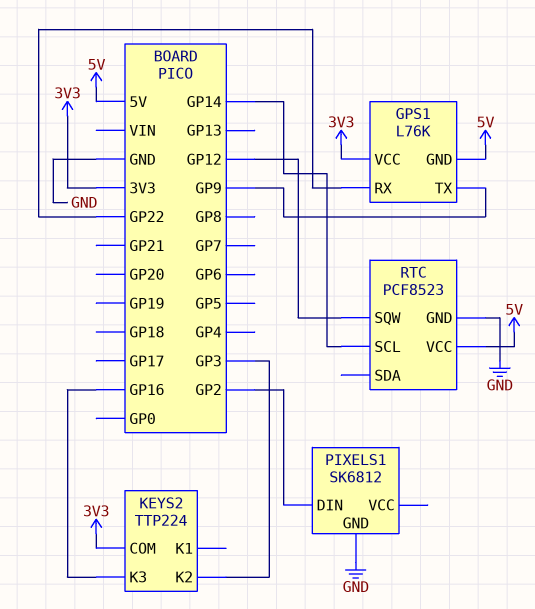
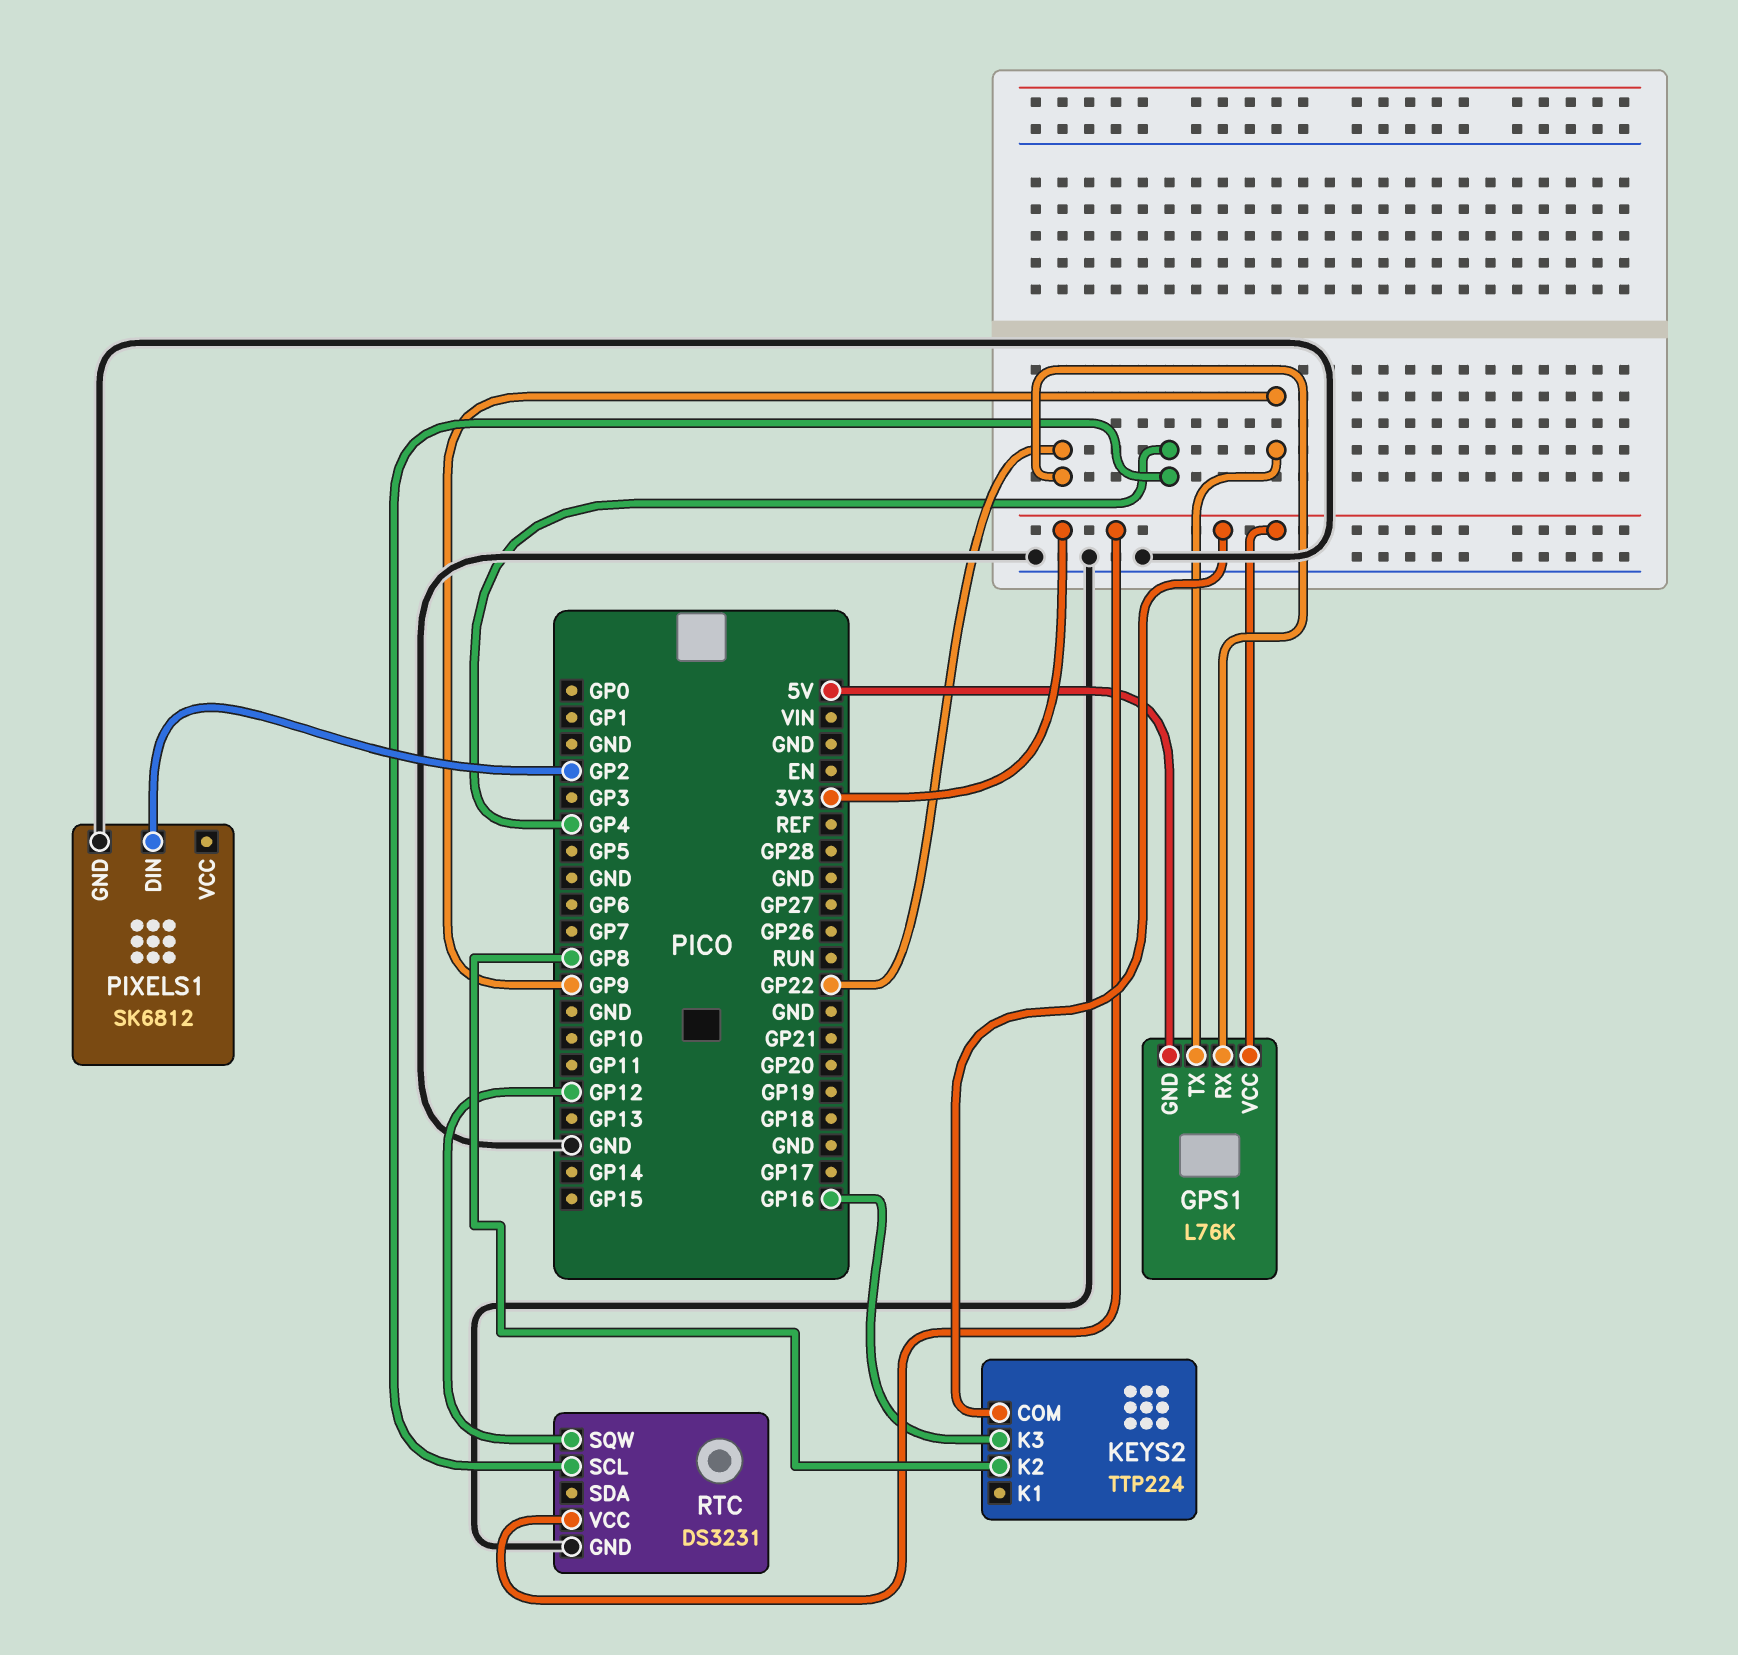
KEYS2 pin K2: GP3 -> GP8
RTC: PCF8523 -> DS3231
RTC pin SCL: GP14 -> GP4
RTC pin VCC: 5V -> 3V3

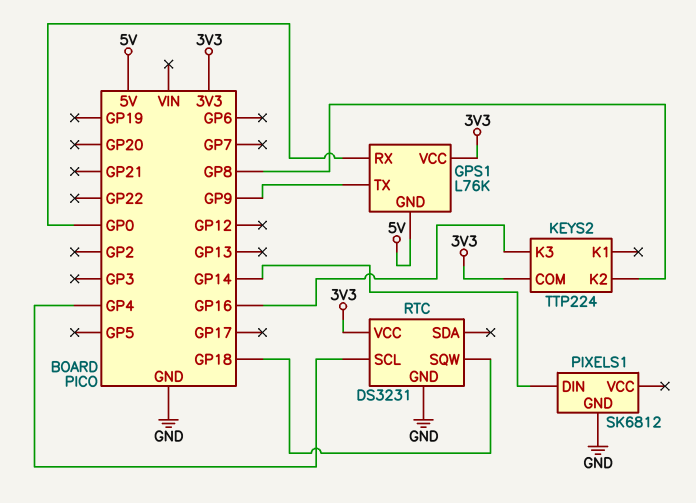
GPS1 pin RX: GP22 -> GP0
PIXELS1 pin DIN: GP2 -> GP14
RTC pin SQW: GP12 -> GP18

